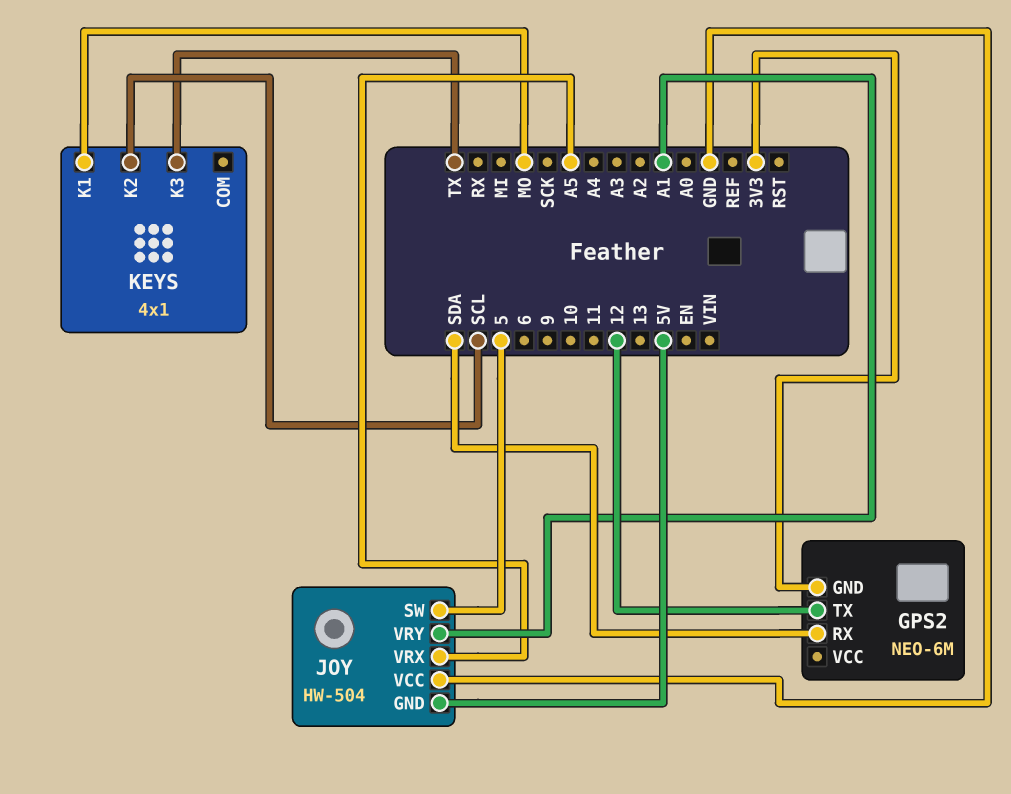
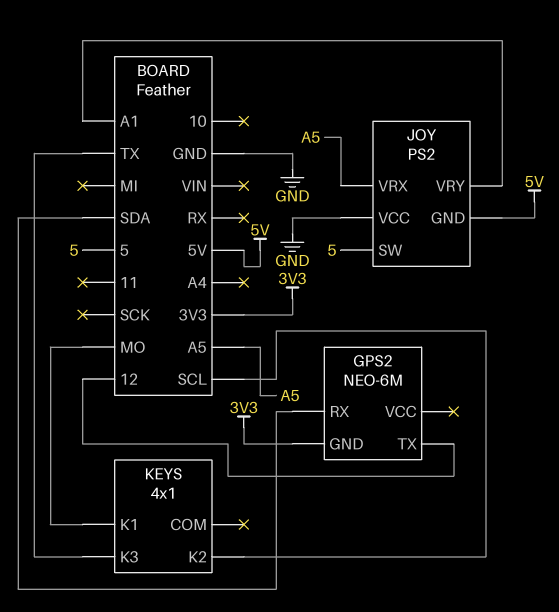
JOY: HW-504 -> PS2

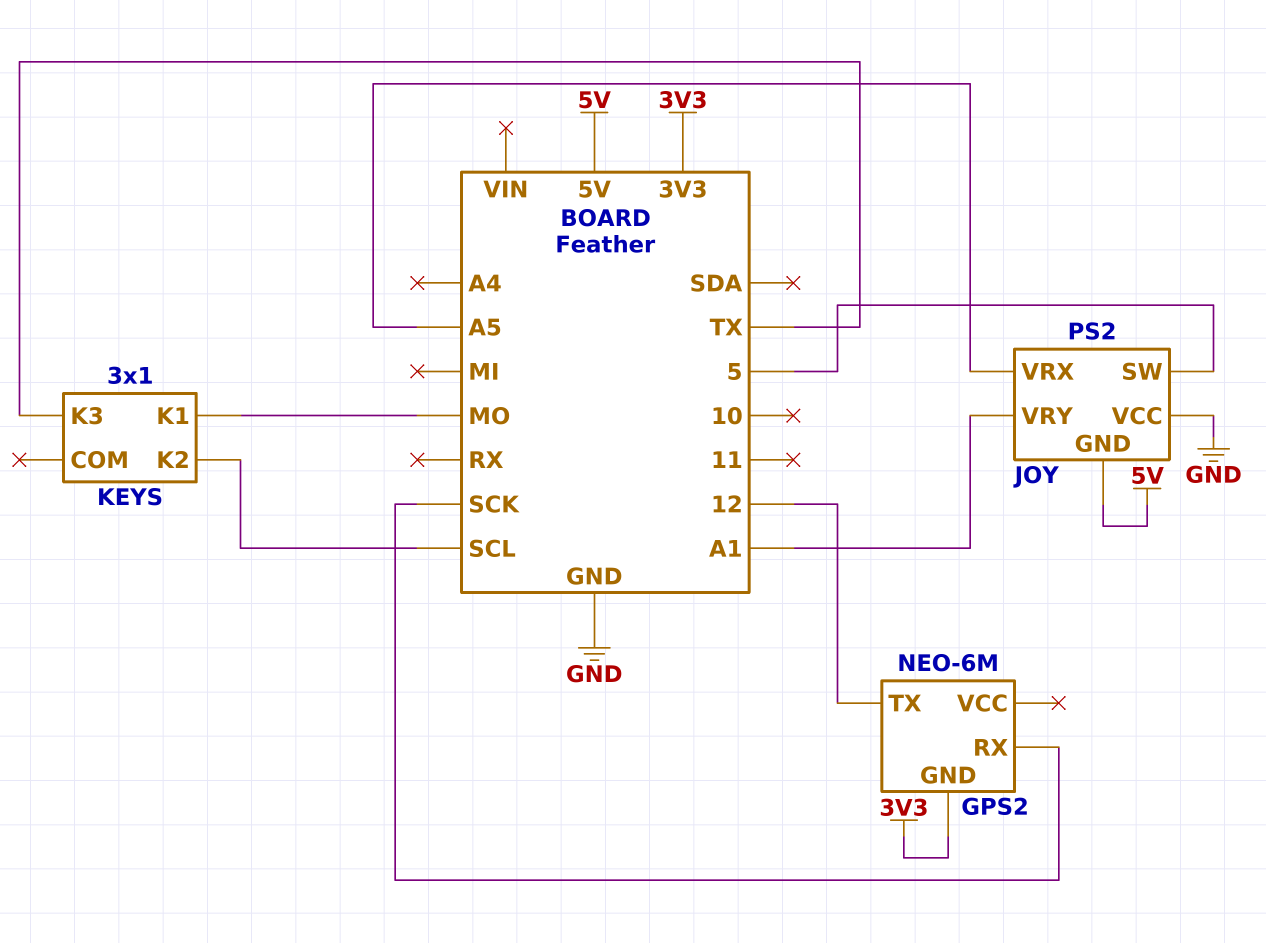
GPS2 pin RX: SDA -> SCK
KEYS: 4x1 -> 3x1

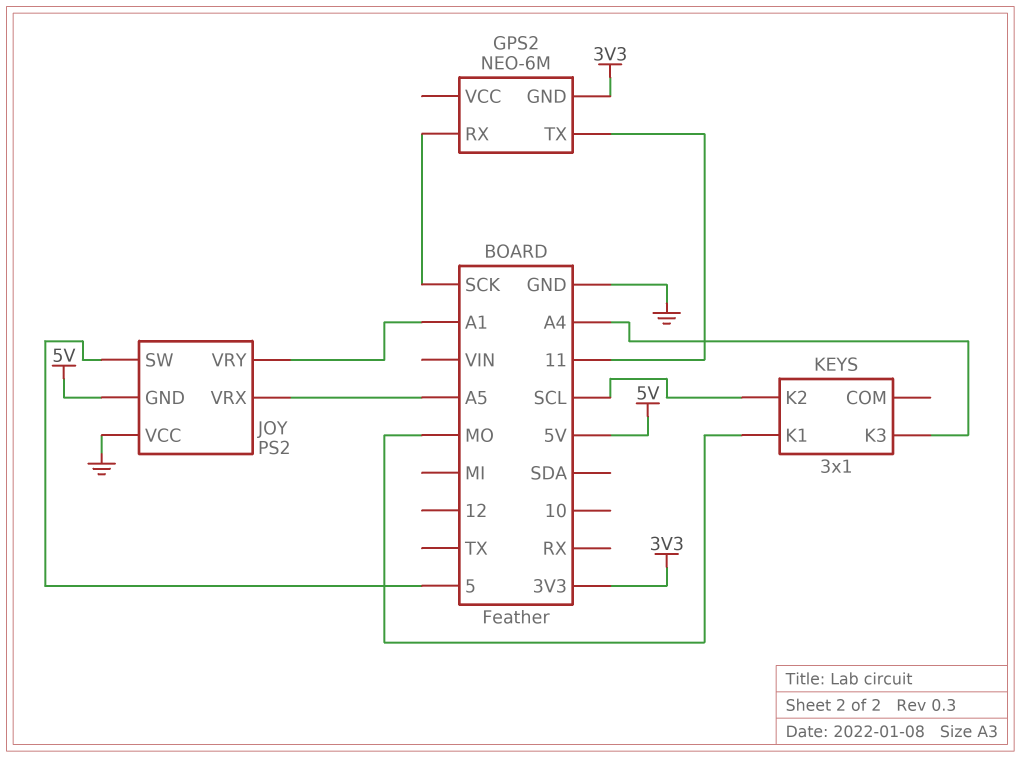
GPS2 pin TX: 12 -> 11
KEYS pin K3: TX -> A4

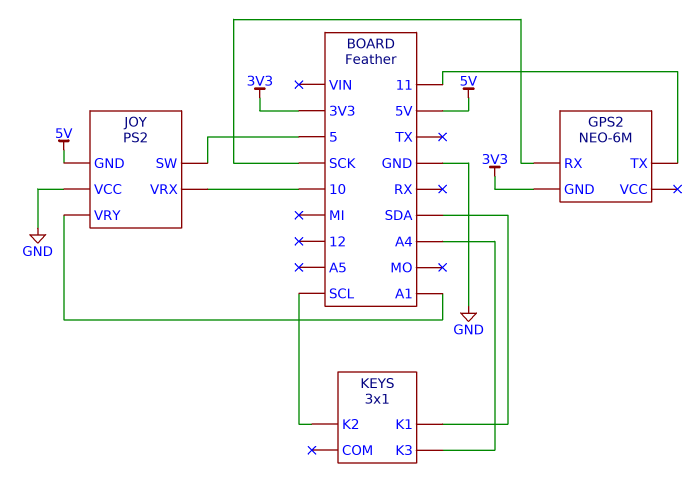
JOY pin VRX: A5 -> 10
KEYS pin K1: MO -> SDA

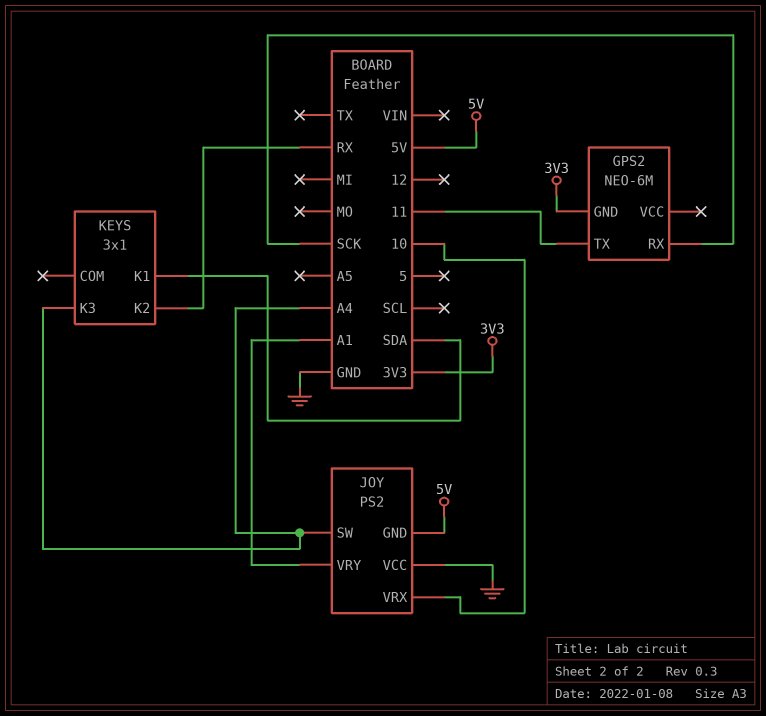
JOY pin SW: 5 -> A4
KEYS pin K2: SCL -> RX

